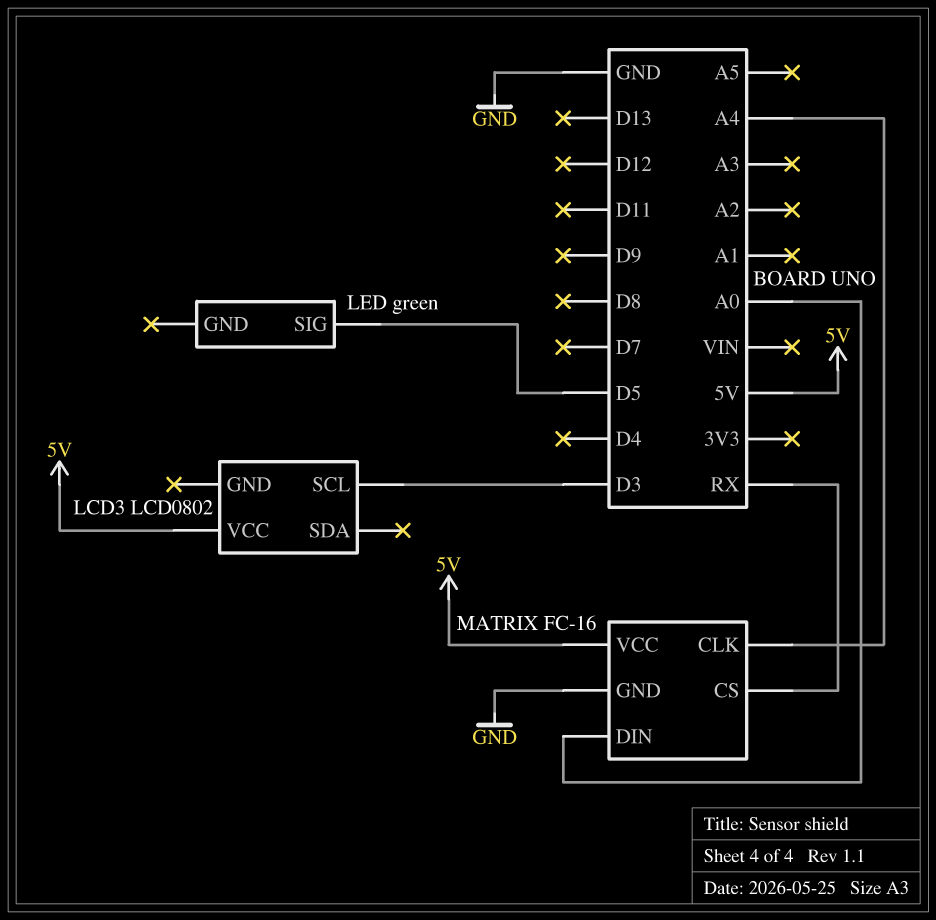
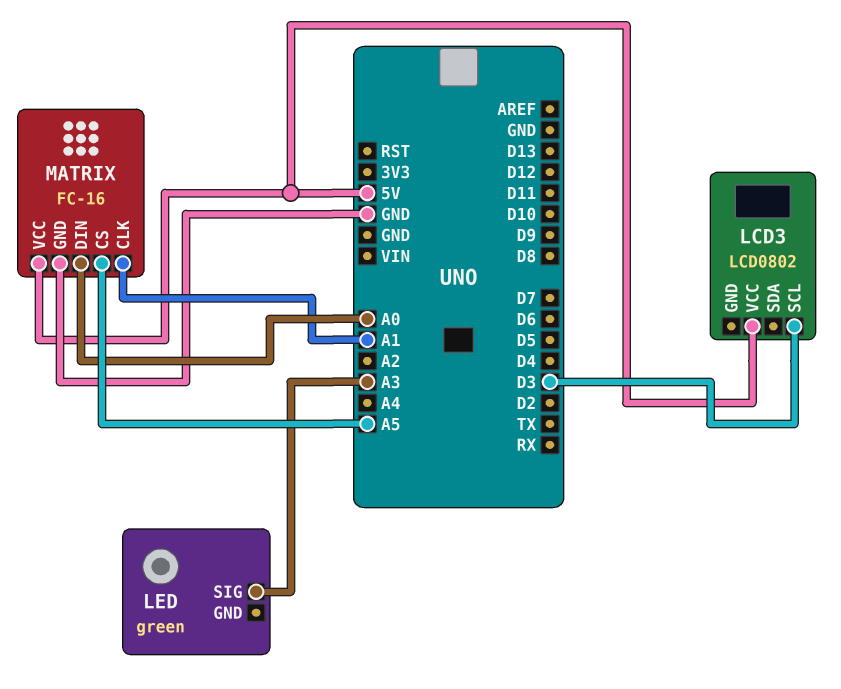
LED pin SIG: D5 -> A3
MATRIX pin CLK: A4 -> A1
MATRIX pin CS: RX -> A5

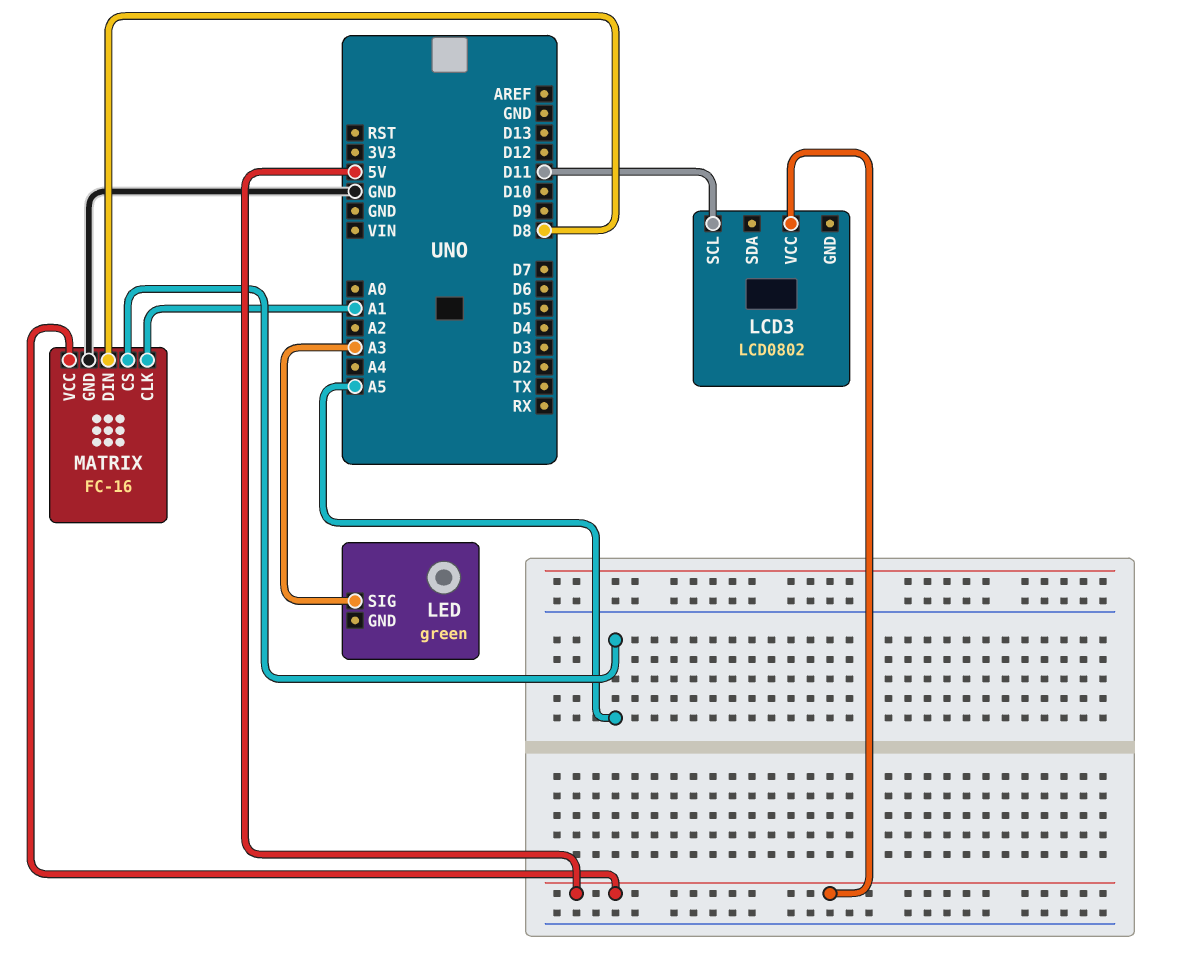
LCD3 pin SCL: D3 -> D11
MATRIX pin DIN: A0 -> D8

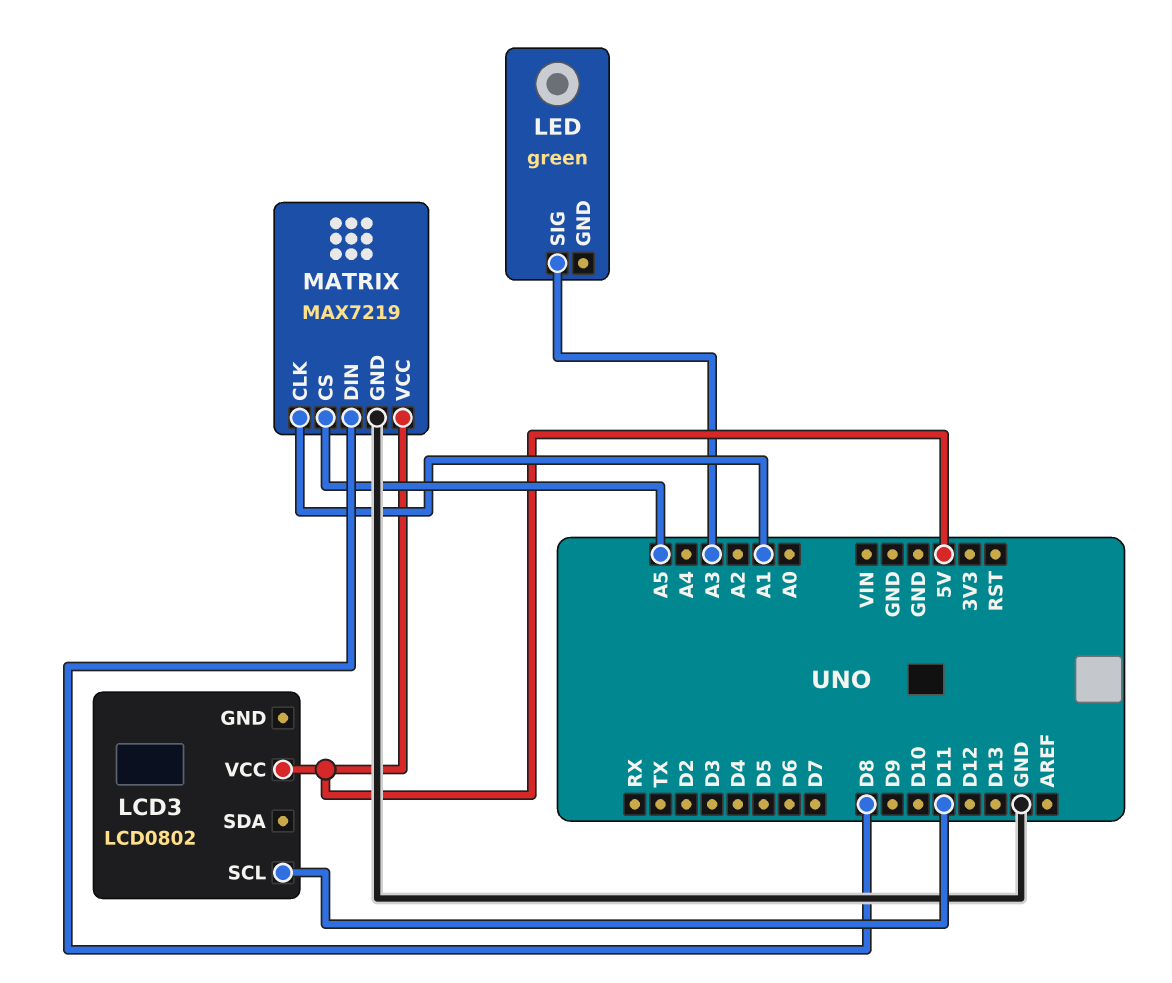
MATRIX: FC-16 -> MAX7219

